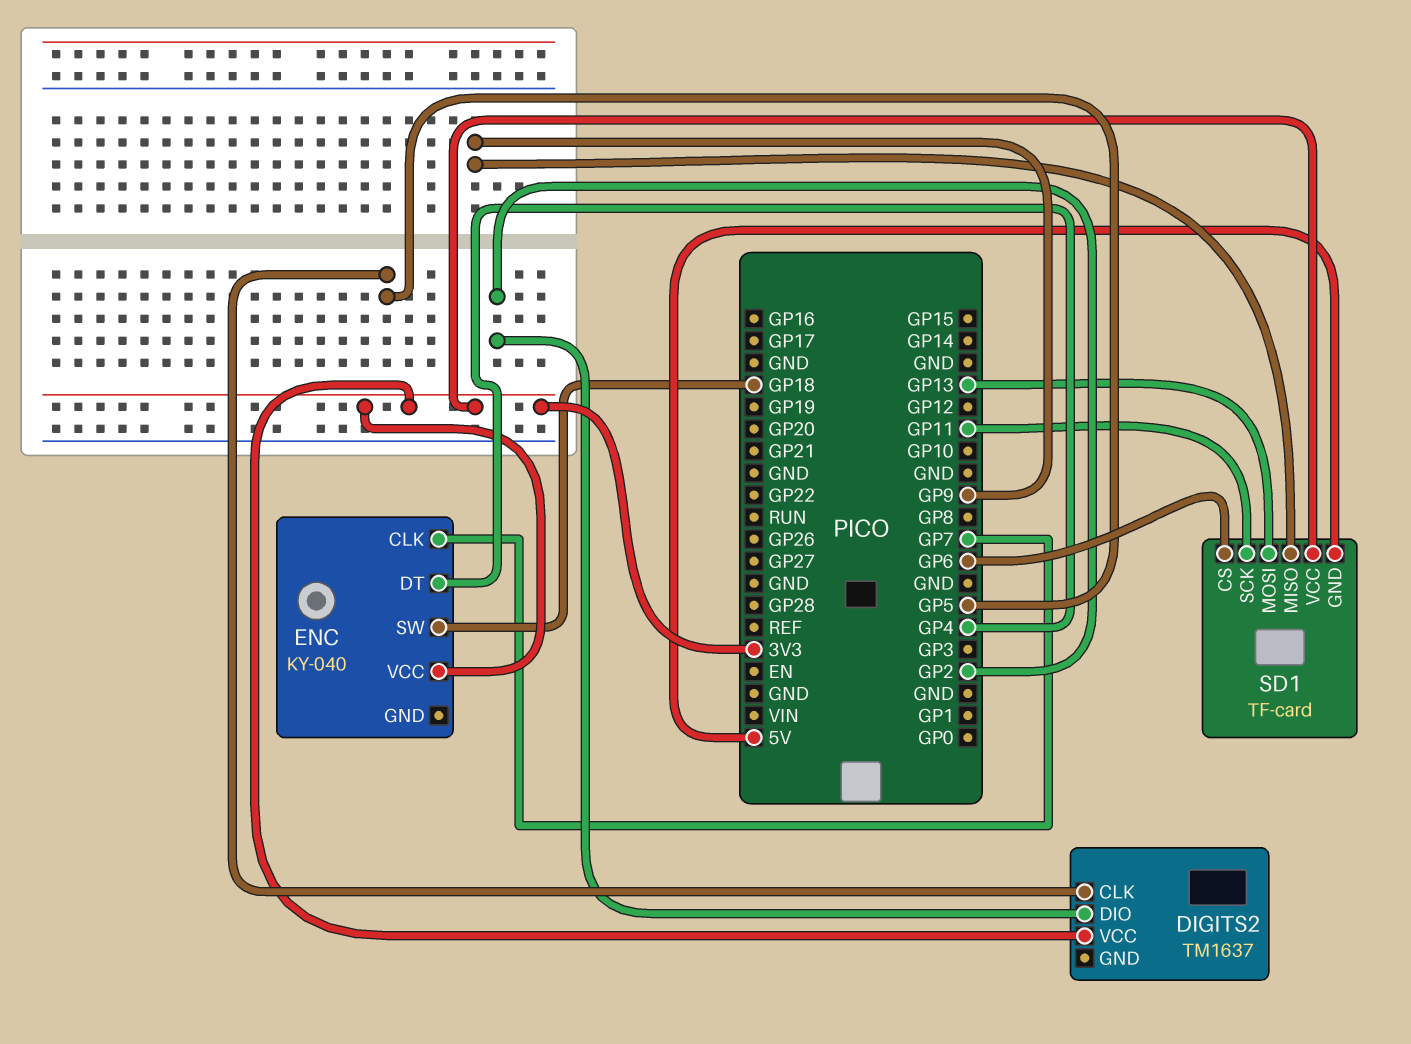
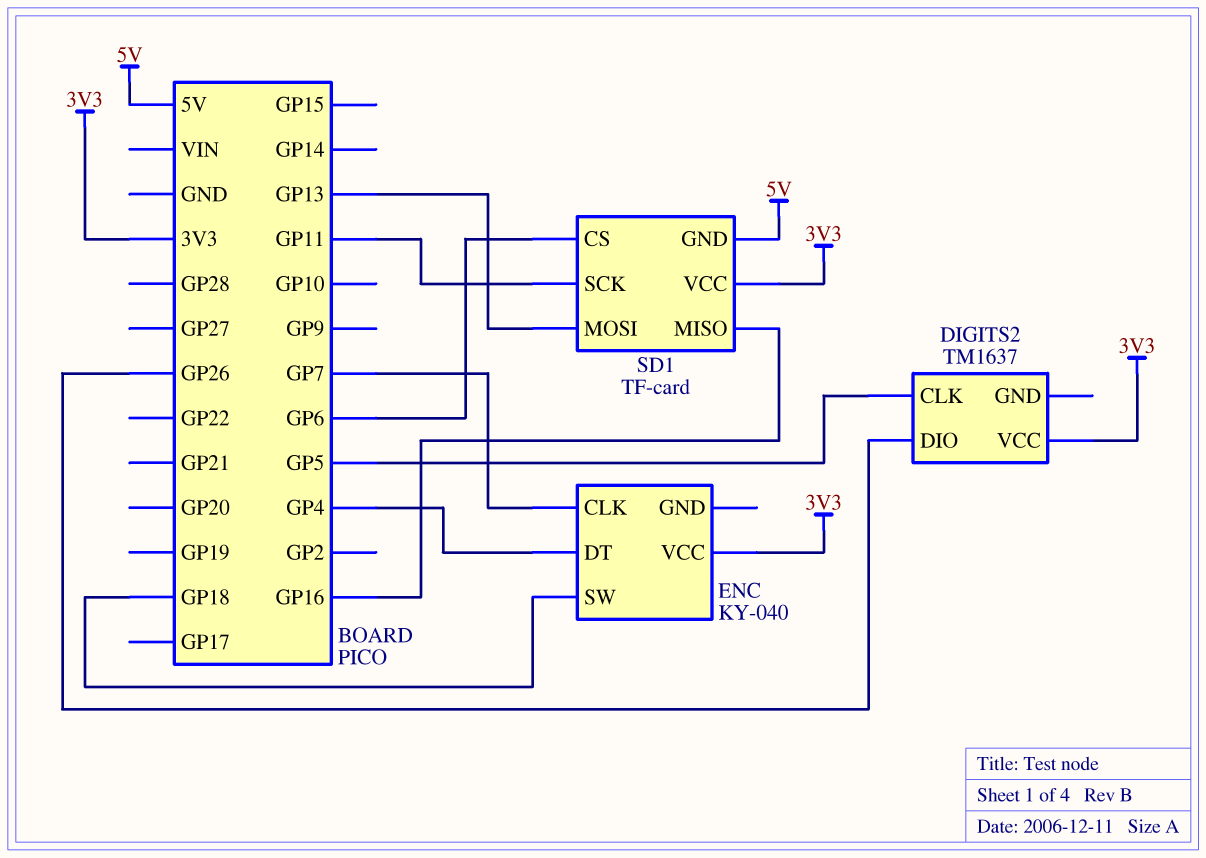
DIGITS2 pin DIO: GP2 -> GP26
SD1 pin MISO: GP9 -> GP16

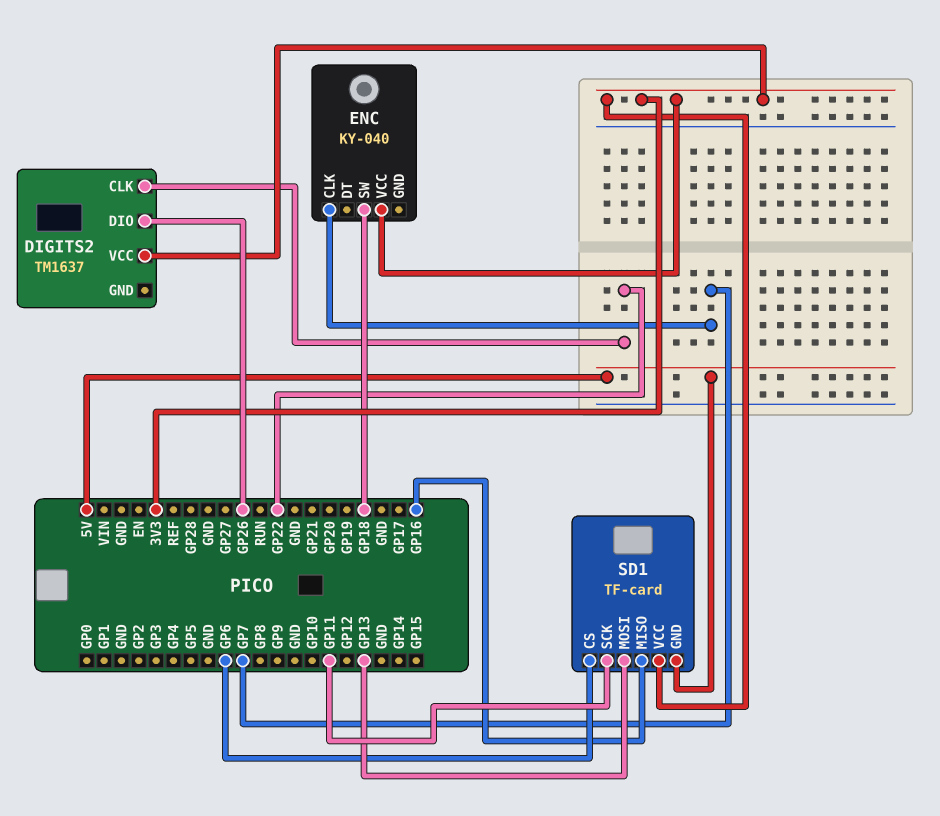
DIGITS2 pin CLK: GP5 -> GP22
ENC pin DT: GP4 -> none

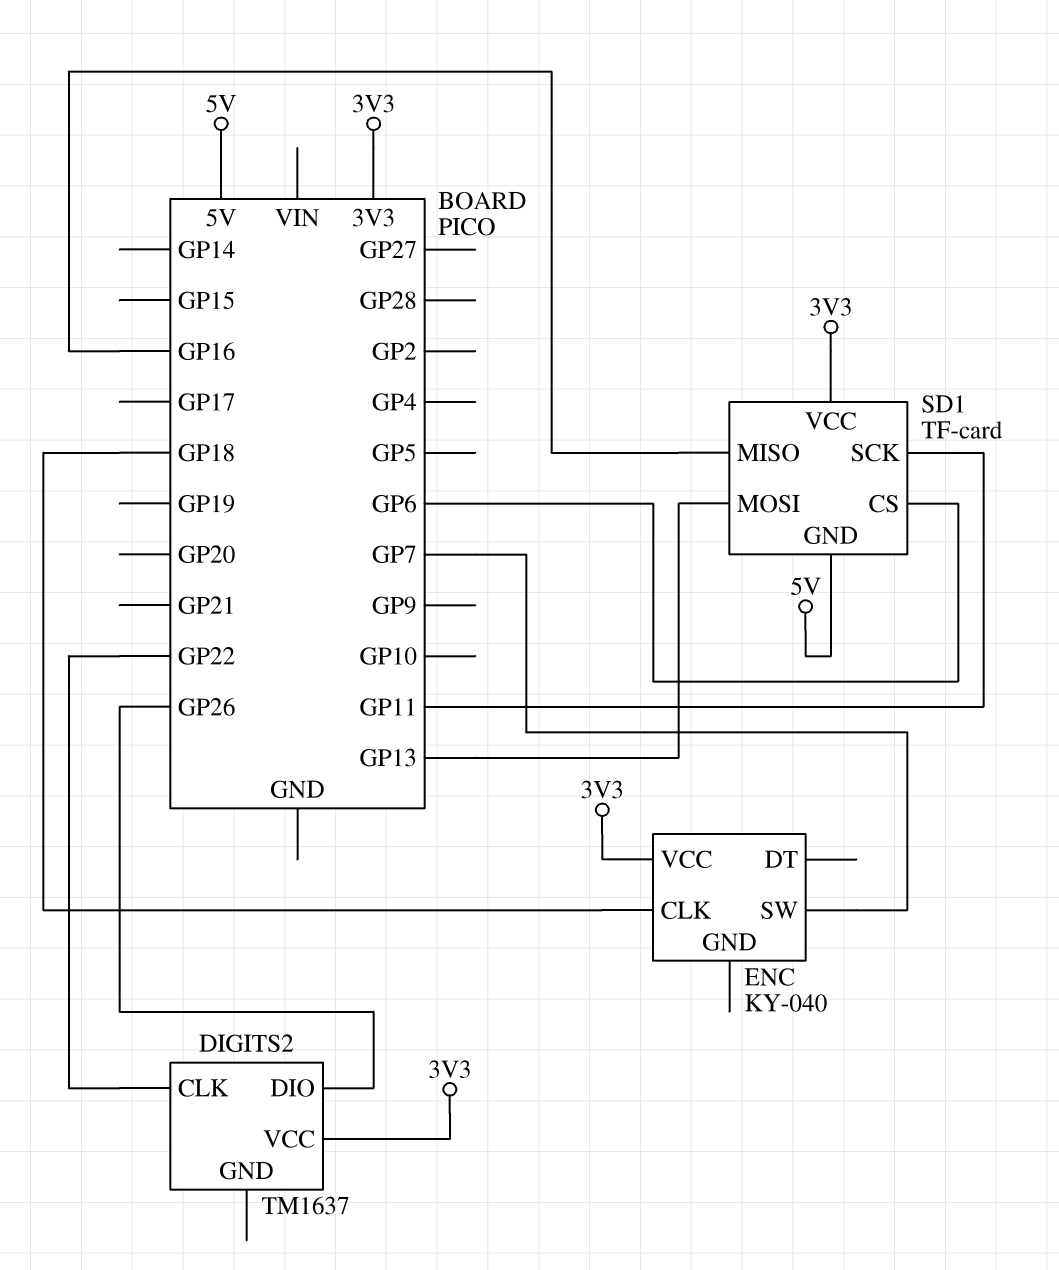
ENC pin CLK: GP7 -> GP18
ENC pin SW: GP18 -> GP7

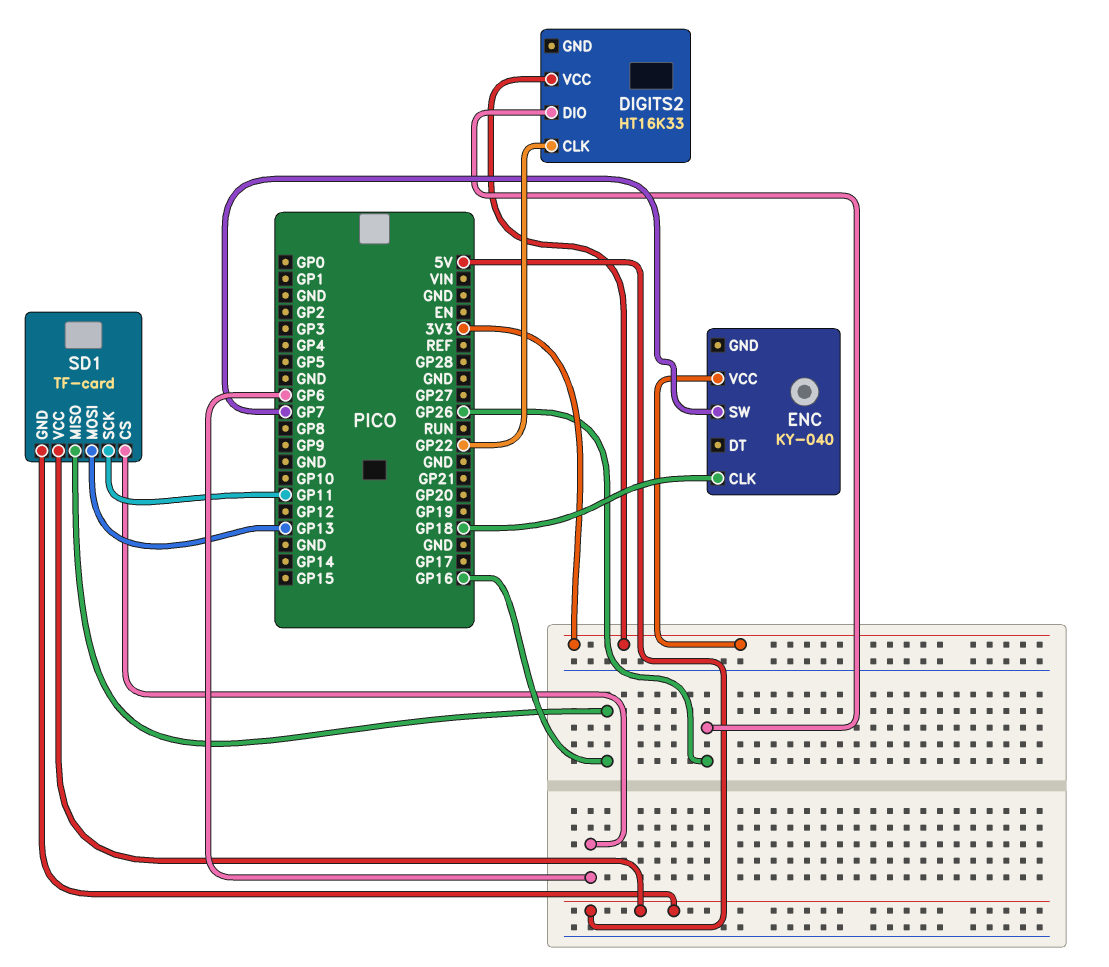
DIGITS2: TM1637 -> HT16K33
SD1 pin VCC: 3V3 -> 5V

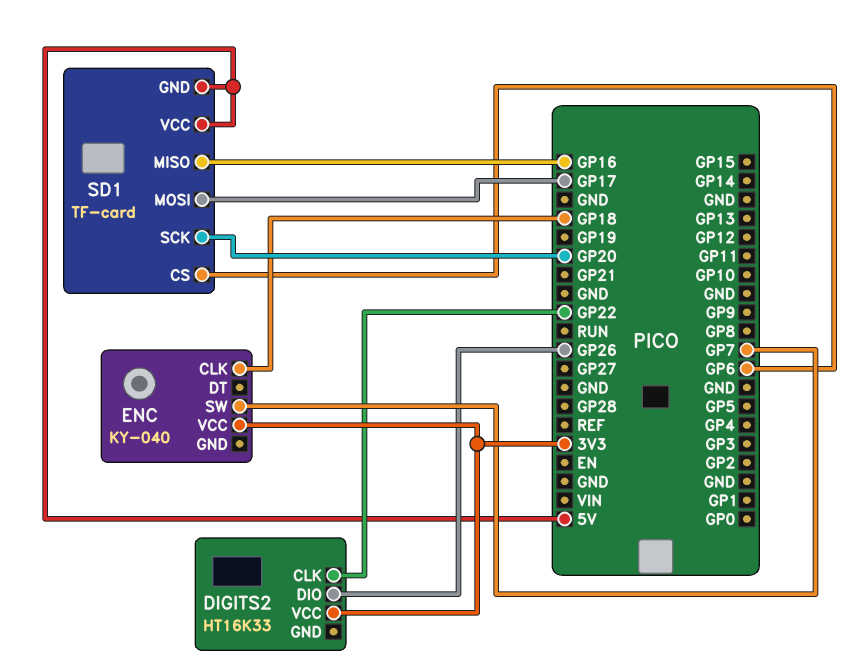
SD1 pin MOSI: GP13 -> GP17
SD1 pin SCK: GP11 -> GP20

